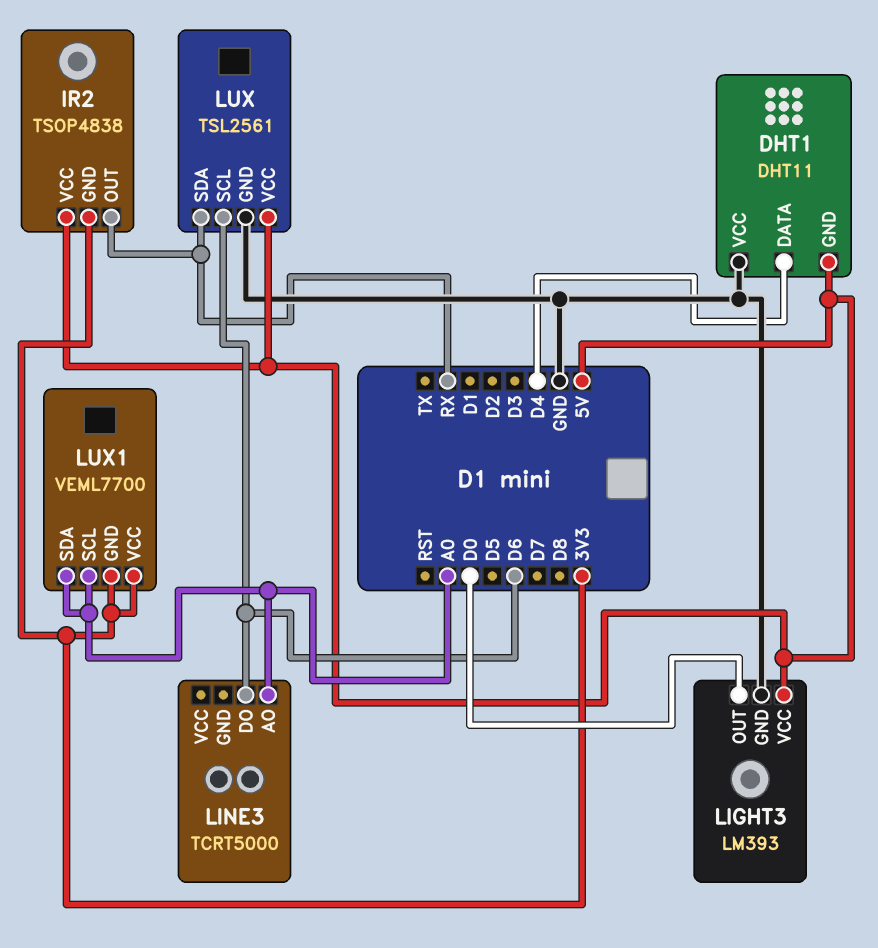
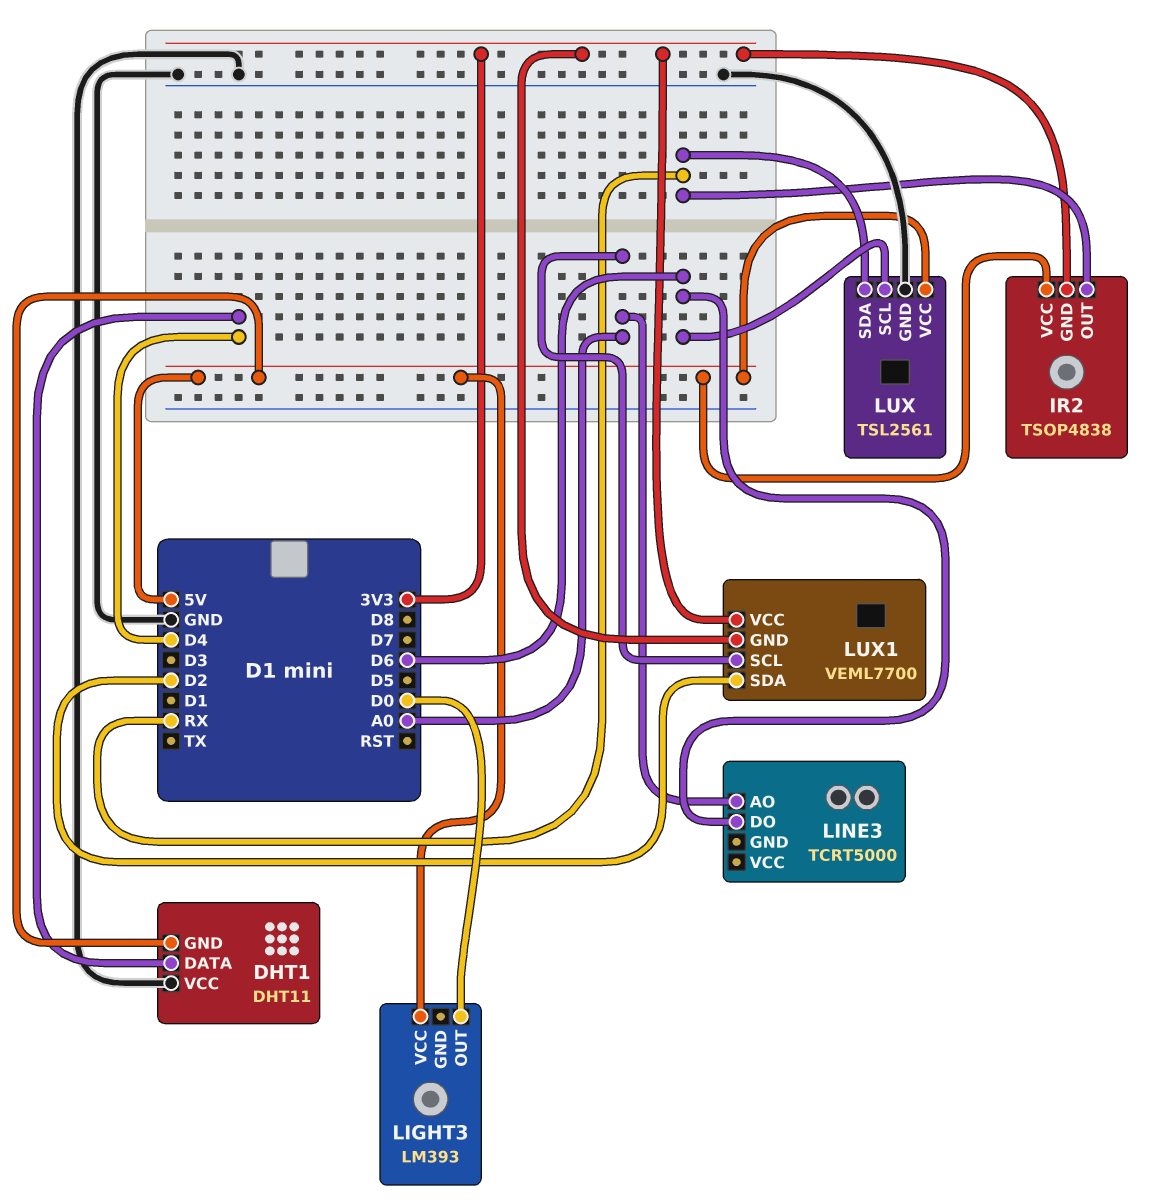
LIGHT3 pin GND: GND -> none
LUX1 pin SDA: A0 -> D2

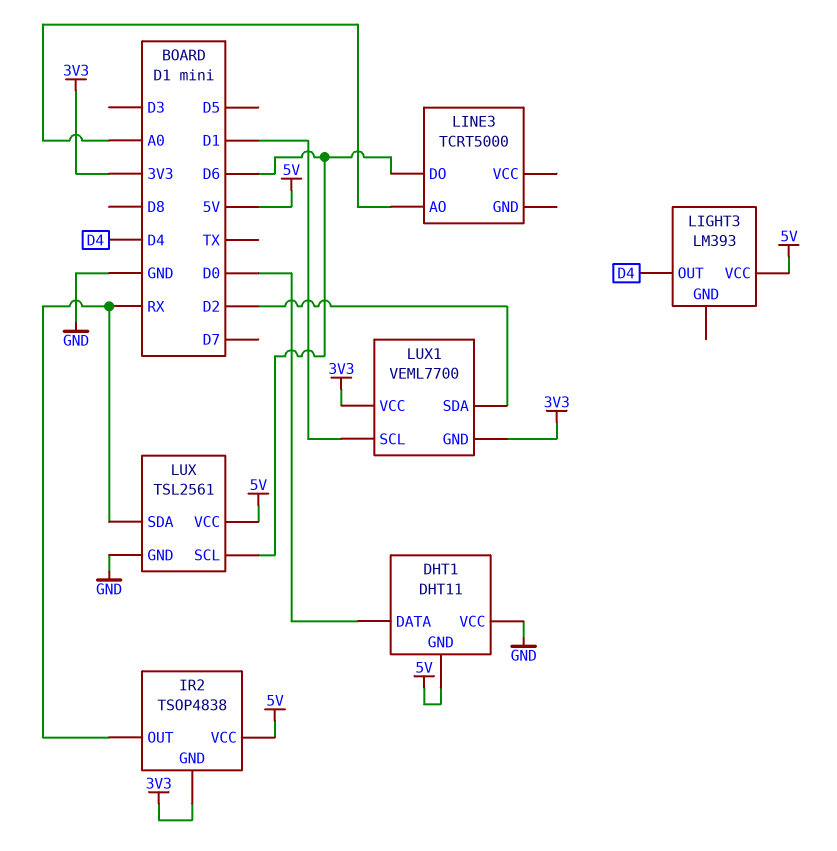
DHT1 pin DATA: D4 -> D0
LIGHT3 pin OUT: D0 -> D4
LUX1 pin SCL: A0 -> D1

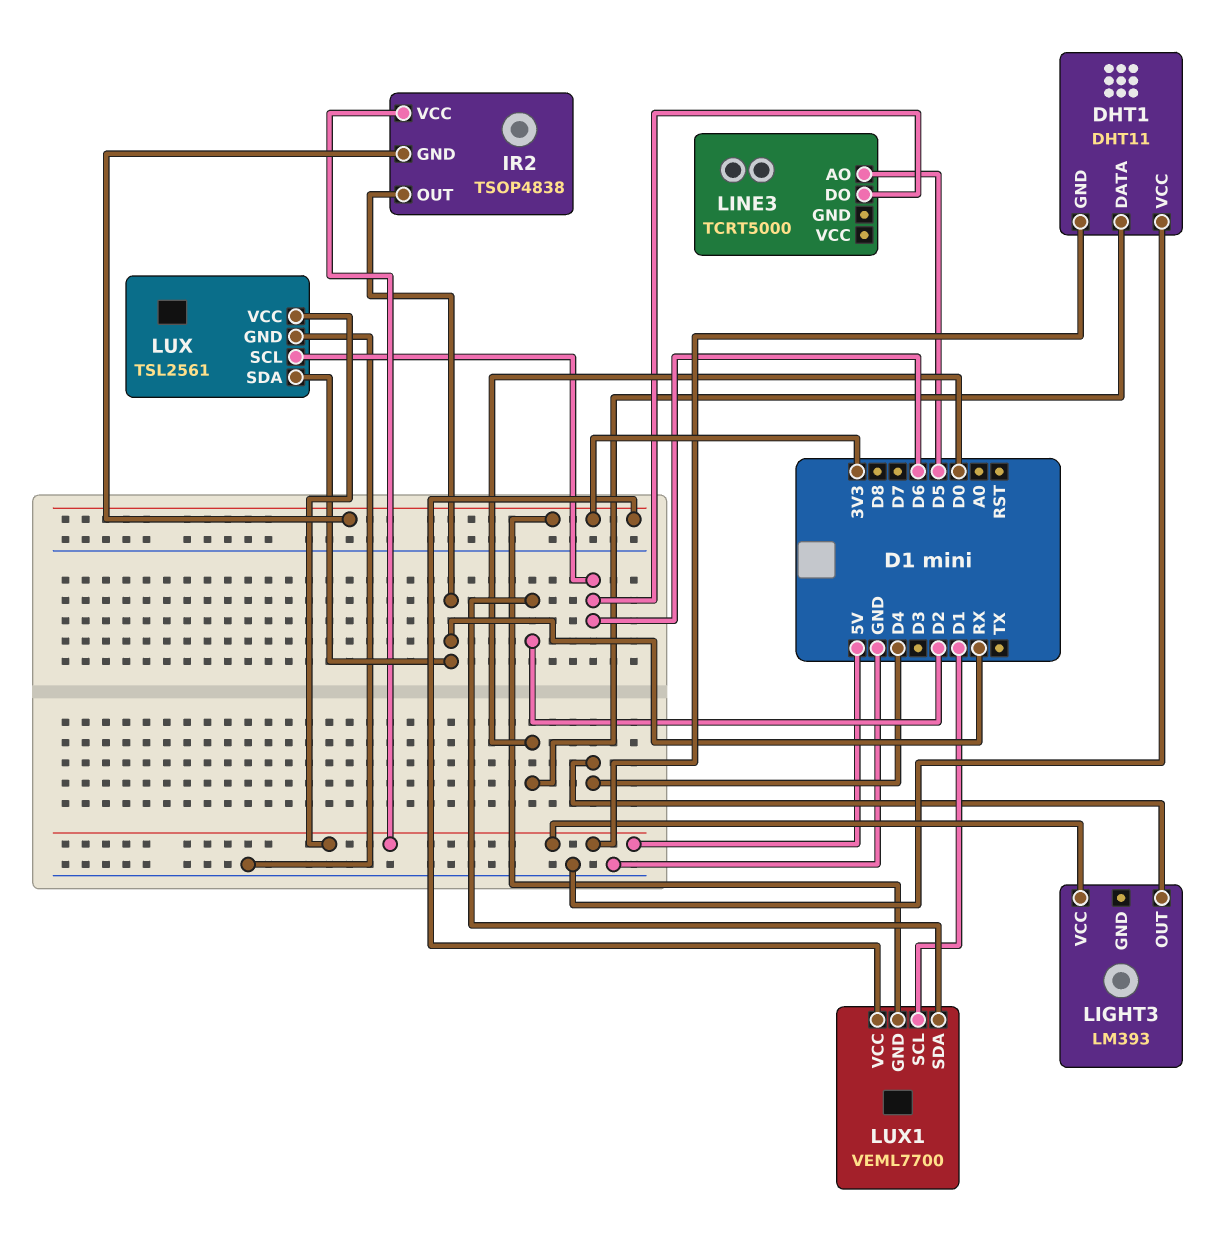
LINE3 pin AO: A0 -> D5

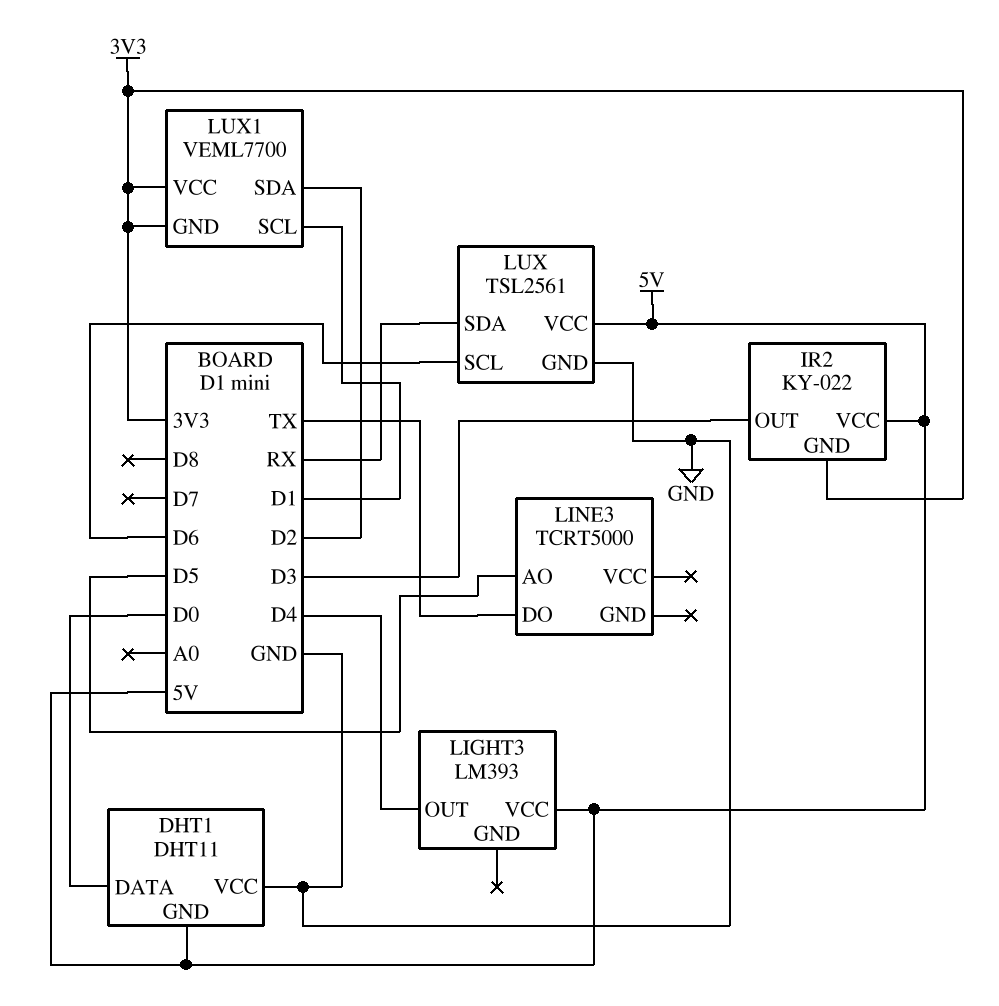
IR2: TSOP4838 -> KY-022
IR2 pin OUT: RX -> D3
LINE3 pin DO: D6 -> TX

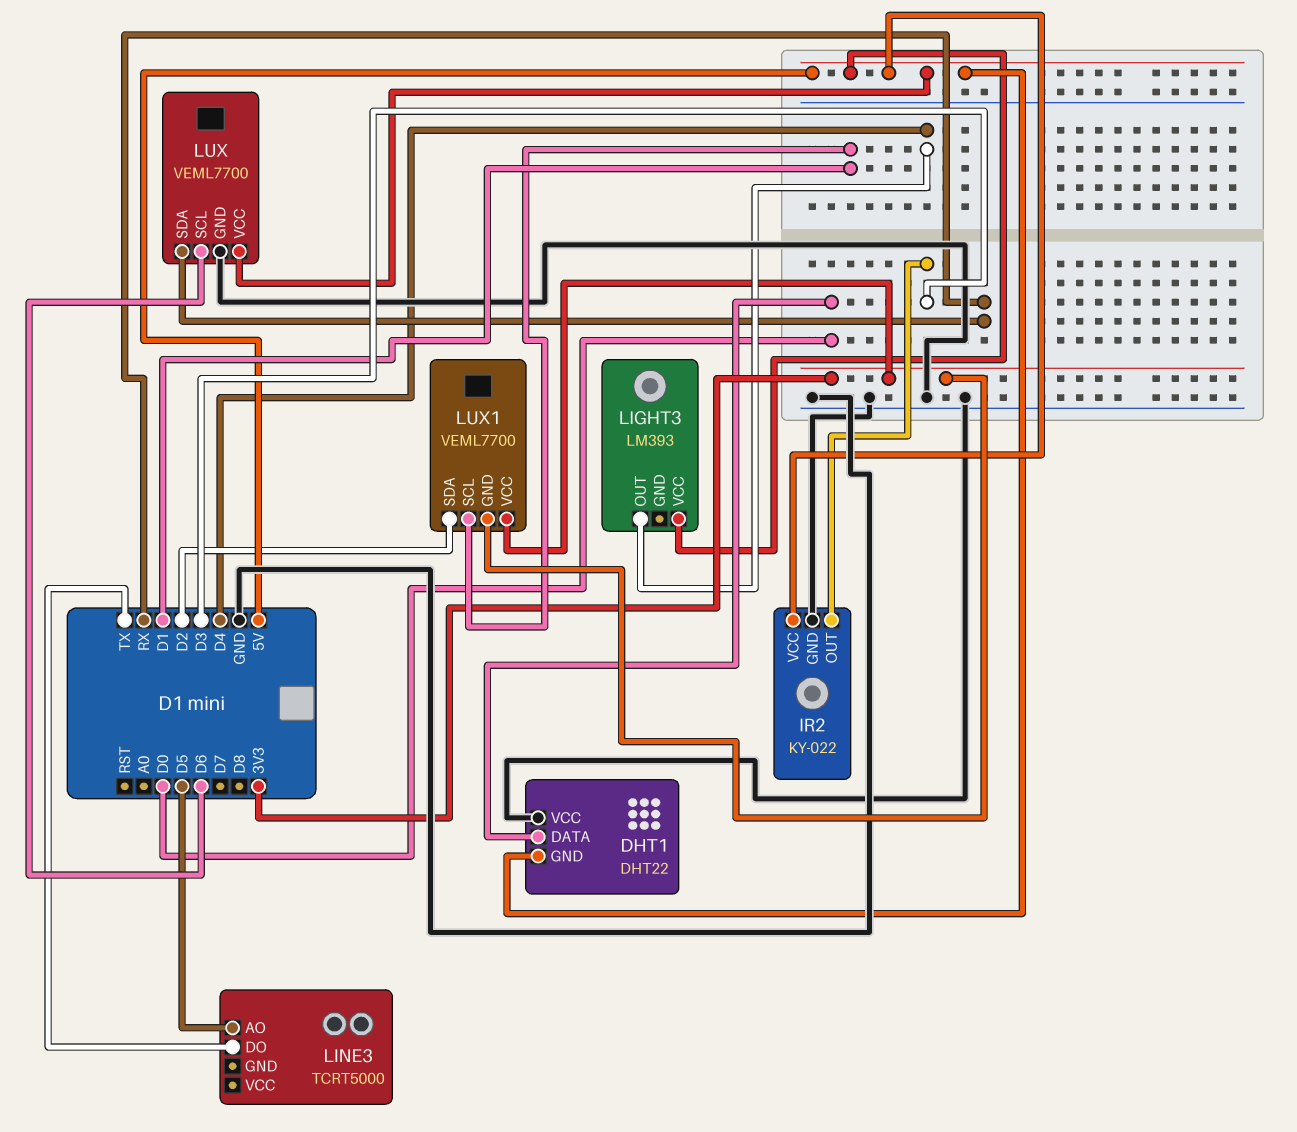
DHT1: DHT11 -> DHT22
IR2 pin GND: 3V3 -> GND
LUX: TSL2561 -> VEML7700

